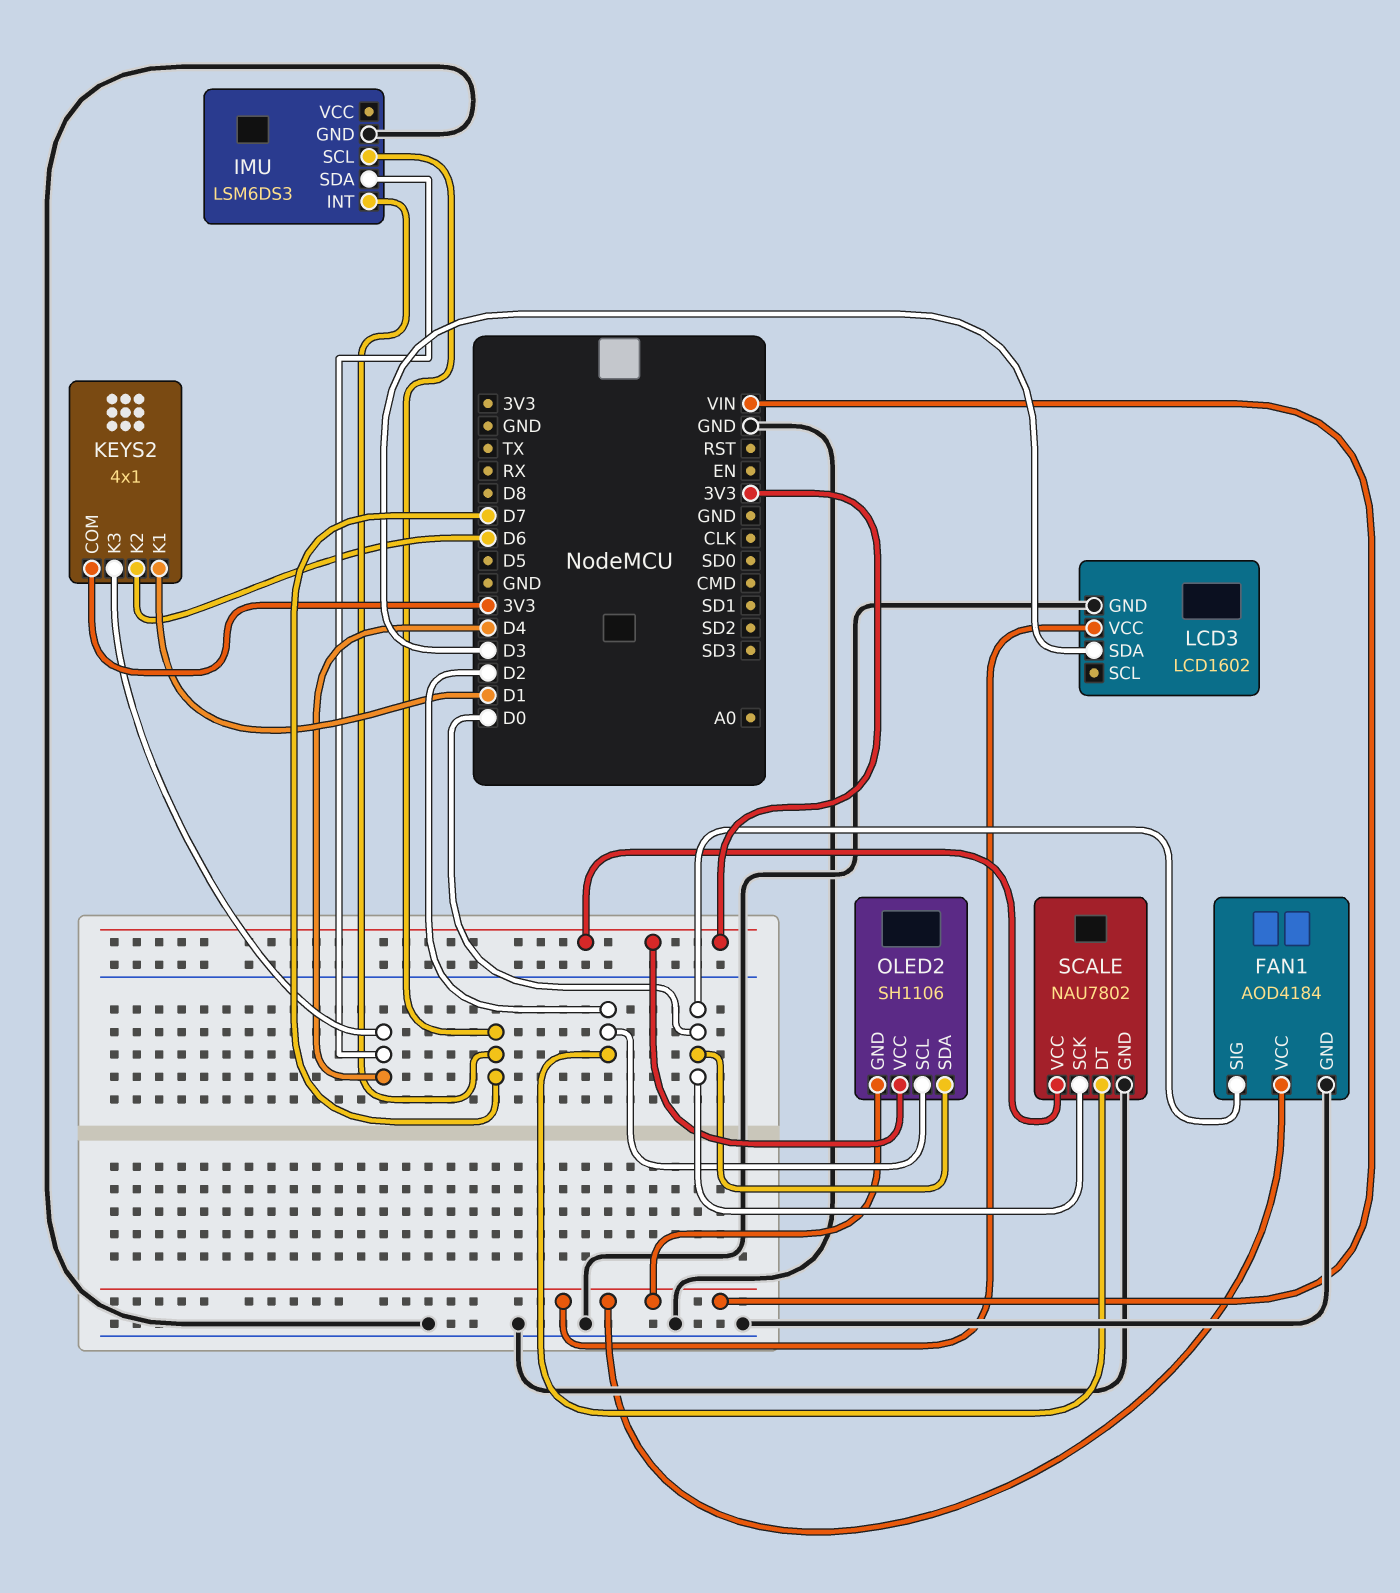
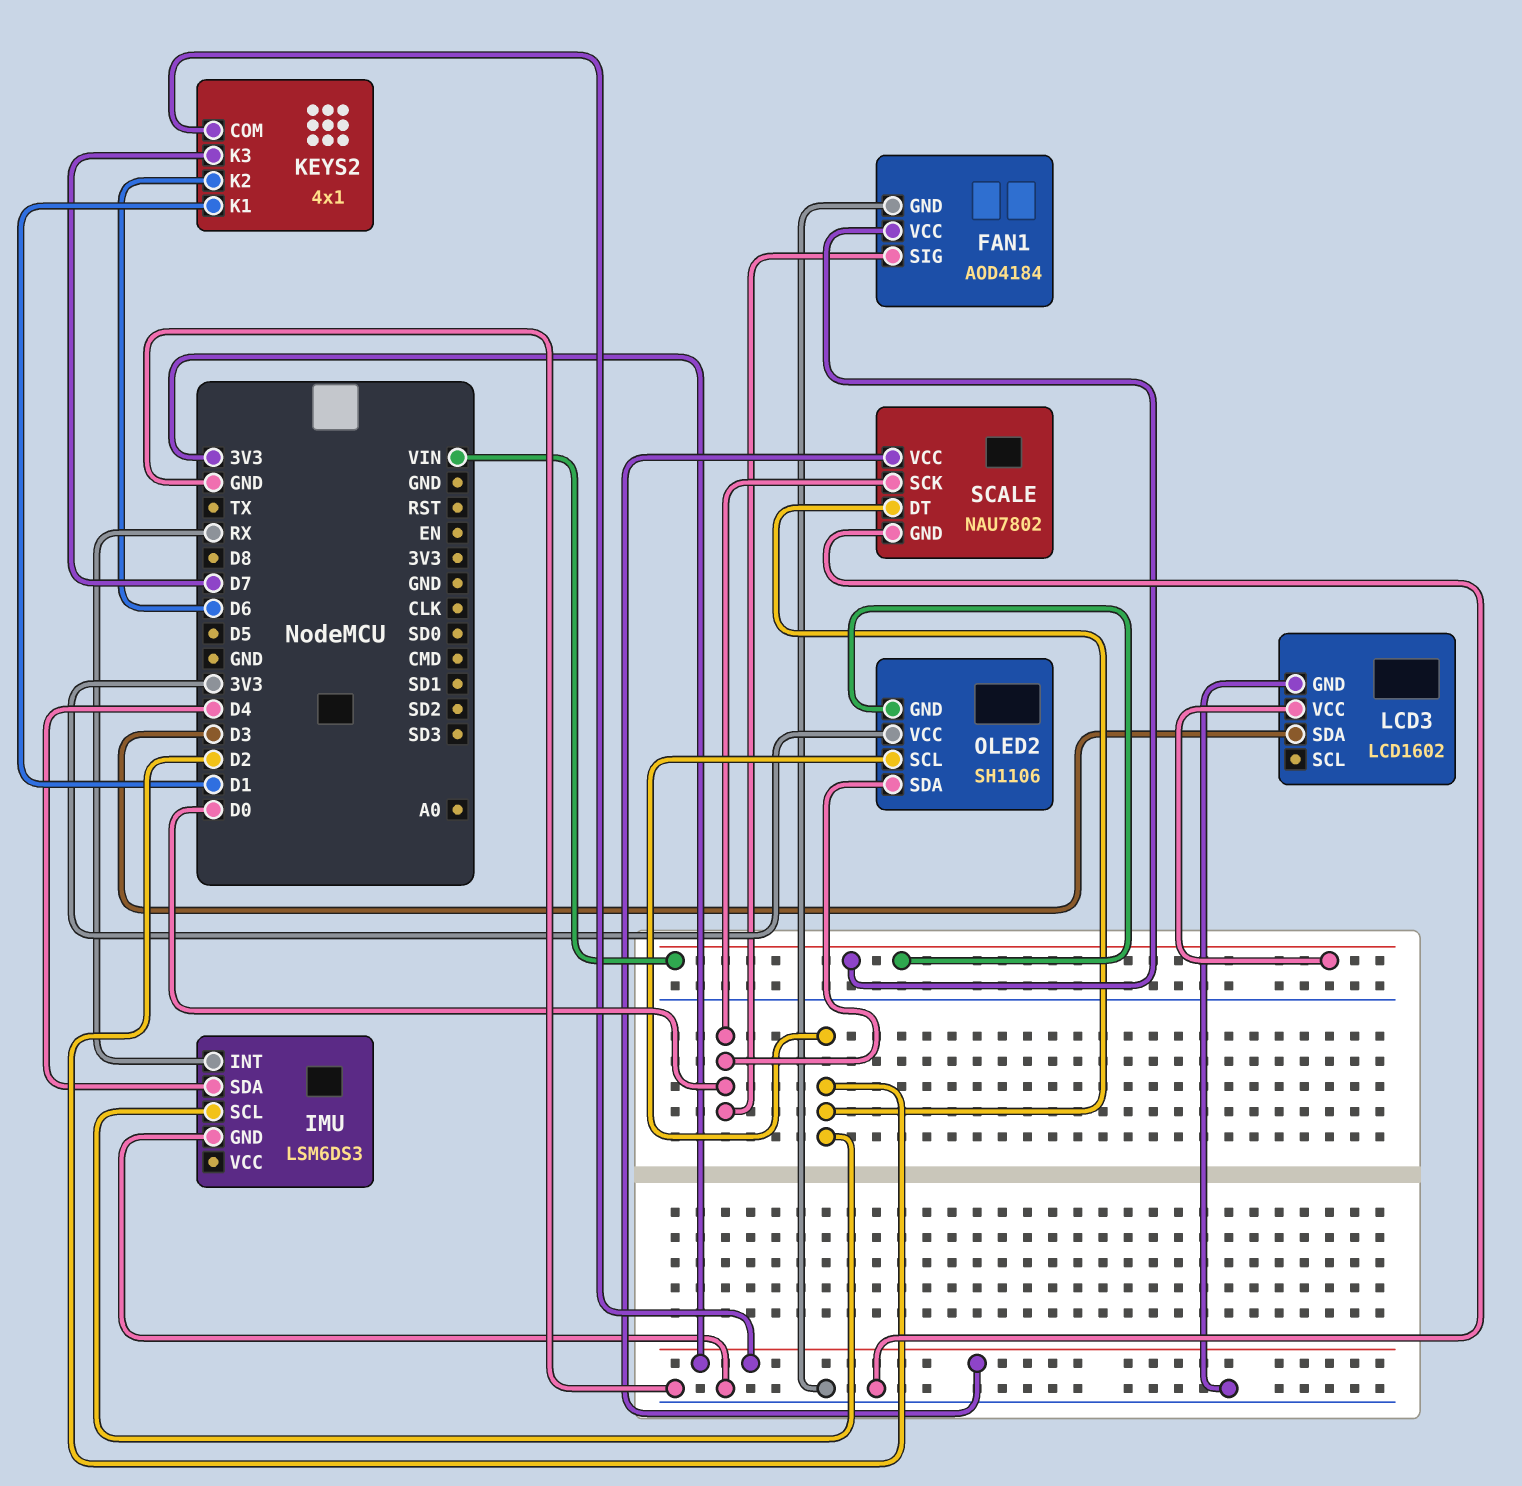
IMU pin INT: D7 -> RX
IMU pin SCL: D7 -> D2
KEYS2 pin K3: D4 -> D7

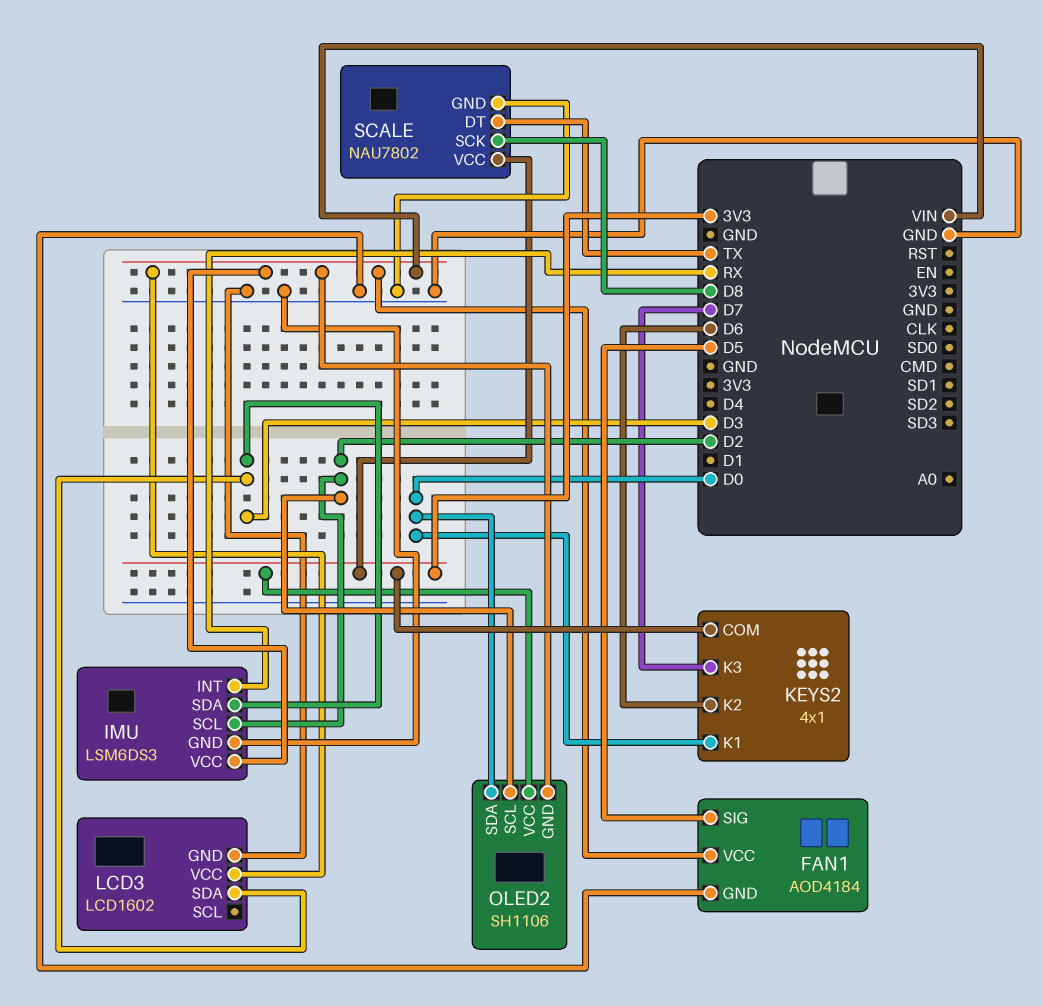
FAN1 pin SIG: D0 -> D5
IMU pin SDA: D4 -> D3
IMU pin VCC: none -> VIN
KEYS2 pin K1: D1 -> D0
SCALE pin DT: D2 -> TX
SCALE pin SCK: D0 -> D8

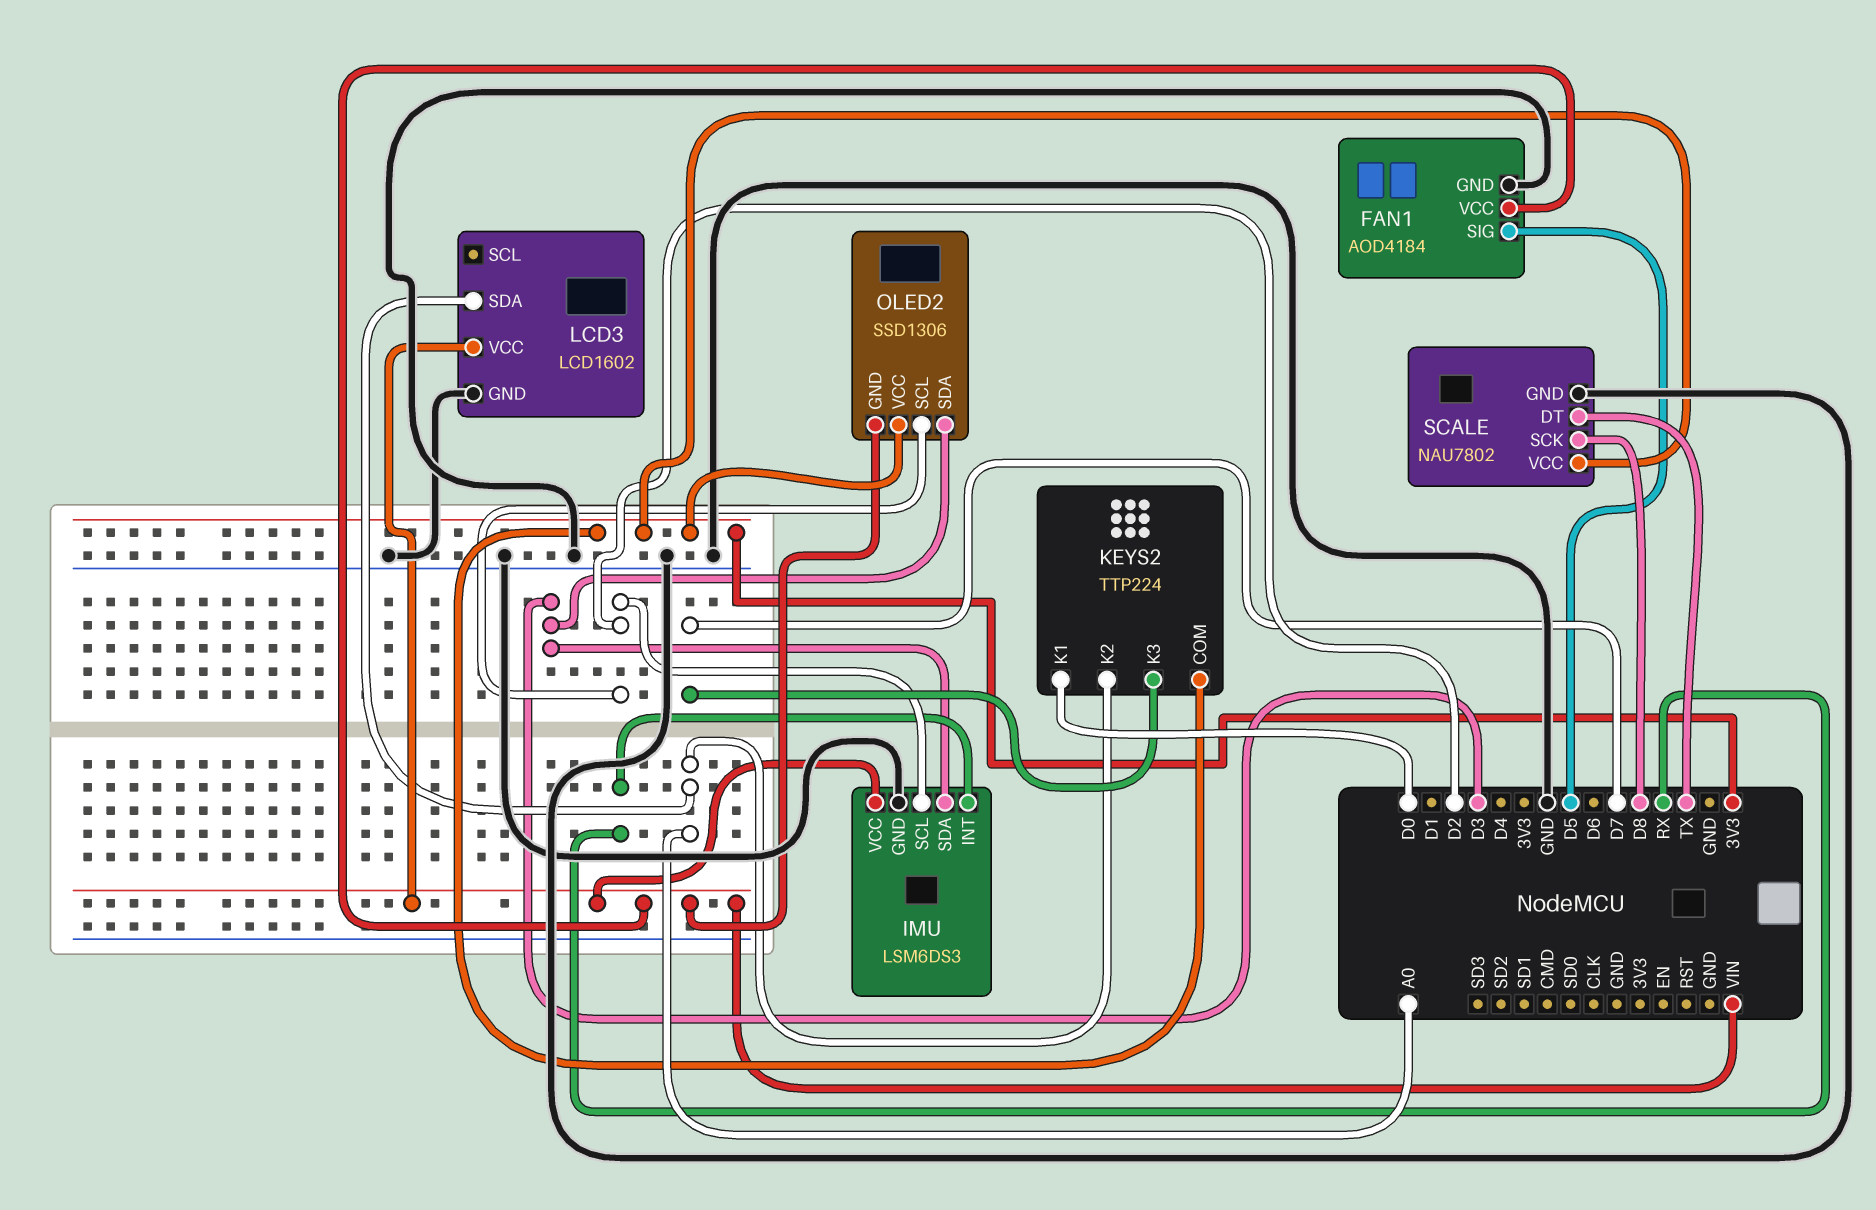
KEYS2: 4x1 -> TTP224
KEYS2 pin K2: D6 -> A0
LCD3 pin SDA: D3 -> A0
OLED2: SH1106 -> SSD1306
OLED2 pin SDA: D0 -> D3

